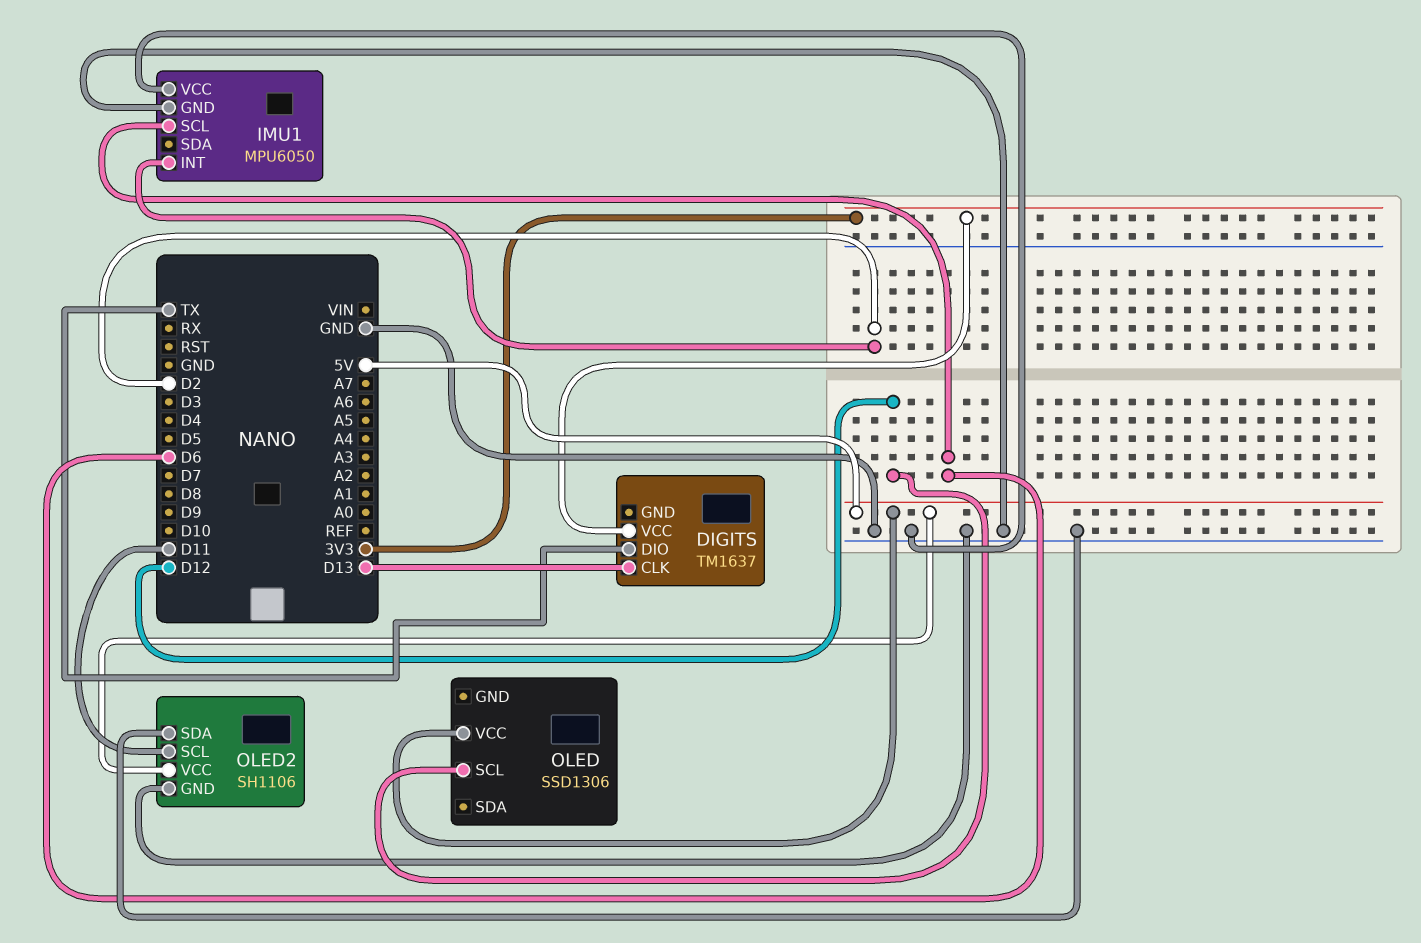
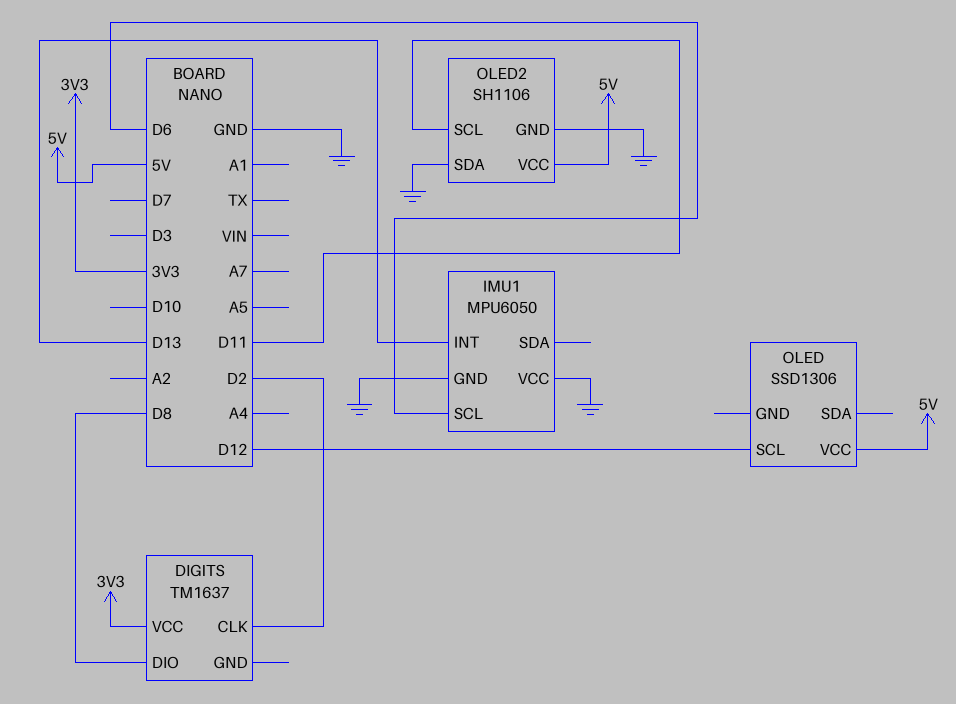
DIGITS pin CLK: D13 -> D2
DIGITS pin DIO: TX -> D8
IMU1 pin INT: D2 -> D13

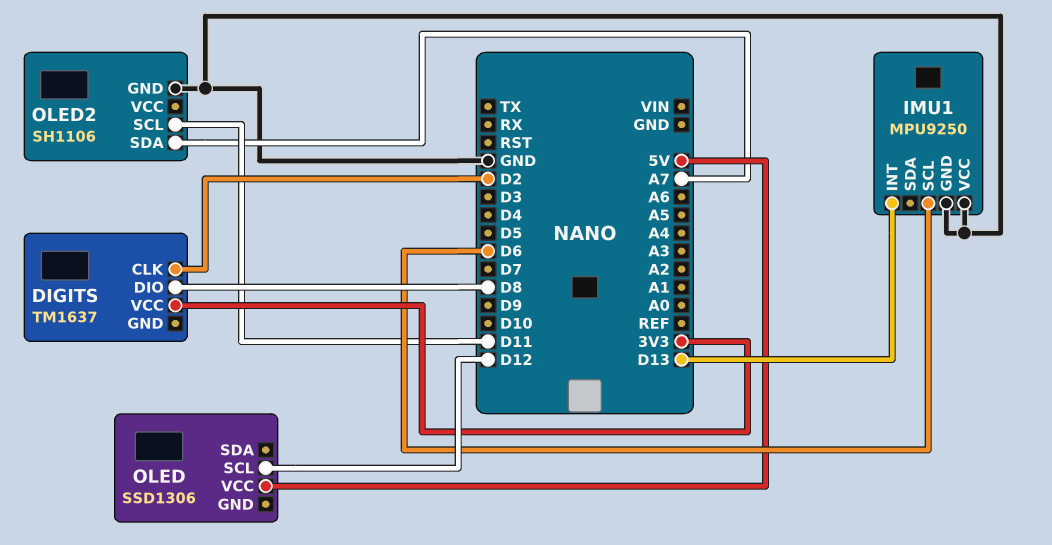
IMU1: MPU6050 -> MPU9250
OLED2 pin SDA: GND -> A7
OLED2 pin VCC: 5V -> none

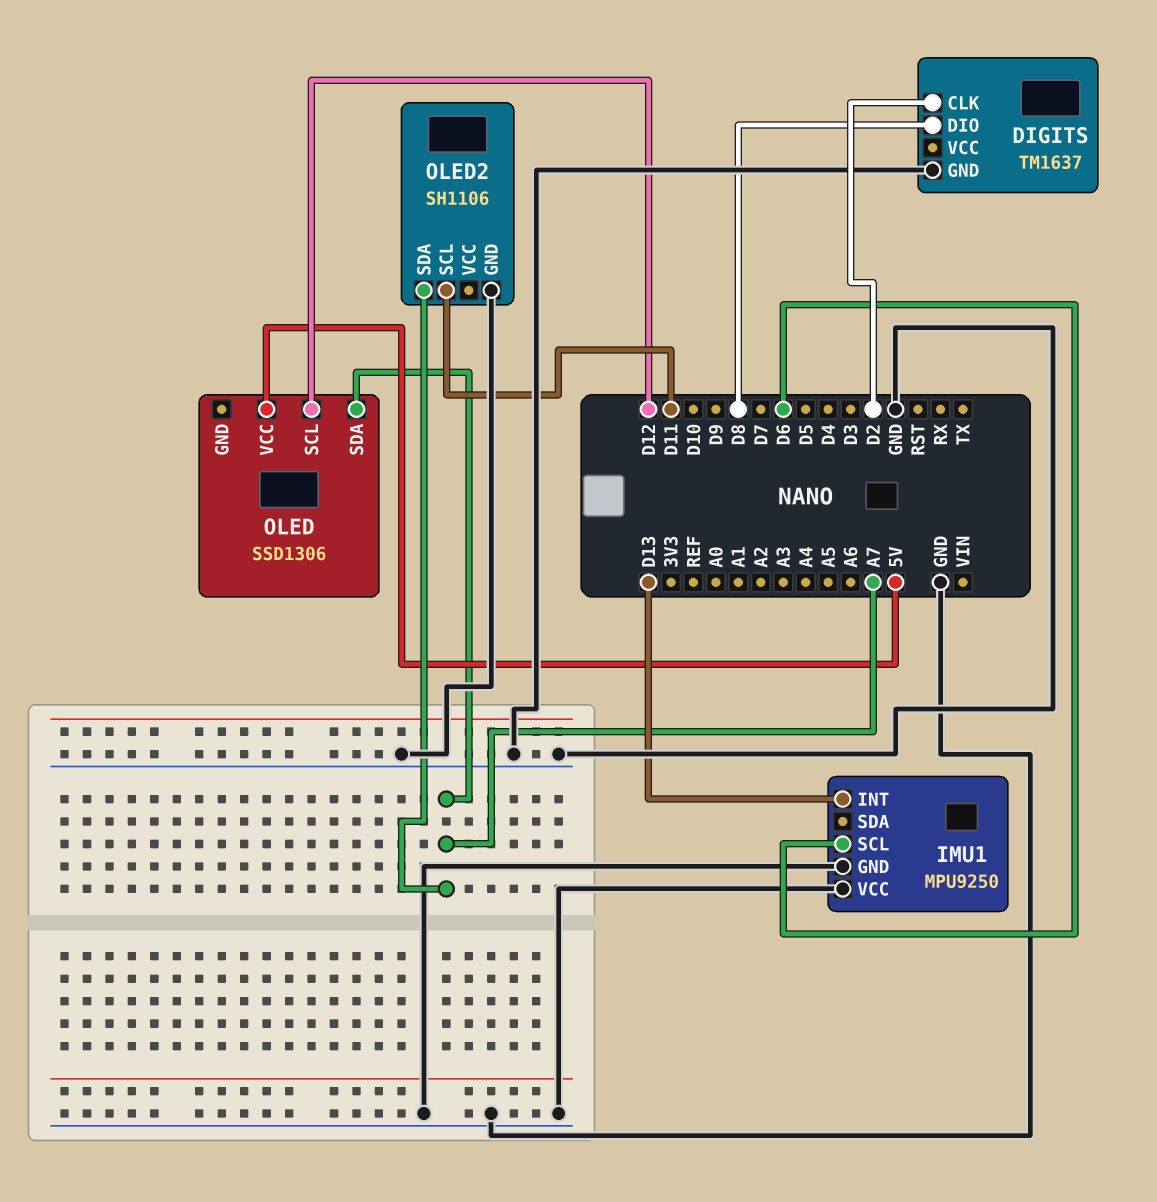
DIGITS pin GND: none -> GND
DIGITS pin VCC: 3V3 -> none
OLED pin SDA: none -> A7

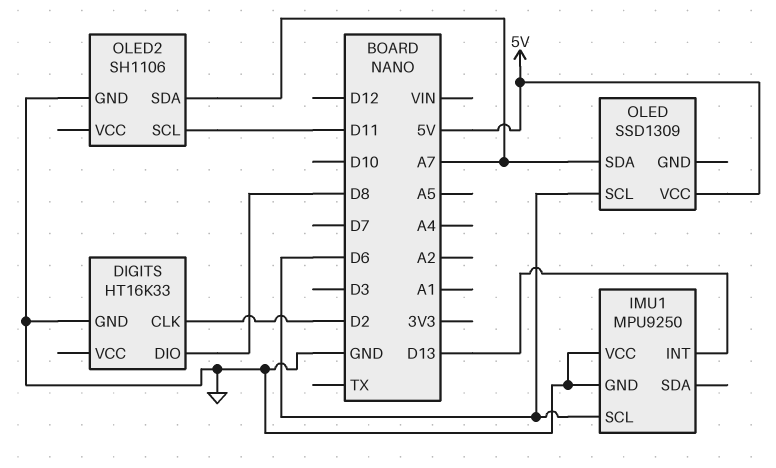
DIGITS: TM1637 -> HT16K33
OLED: SSD1306 -> SSD1309
OLED pin SCL: D12 -> D6

